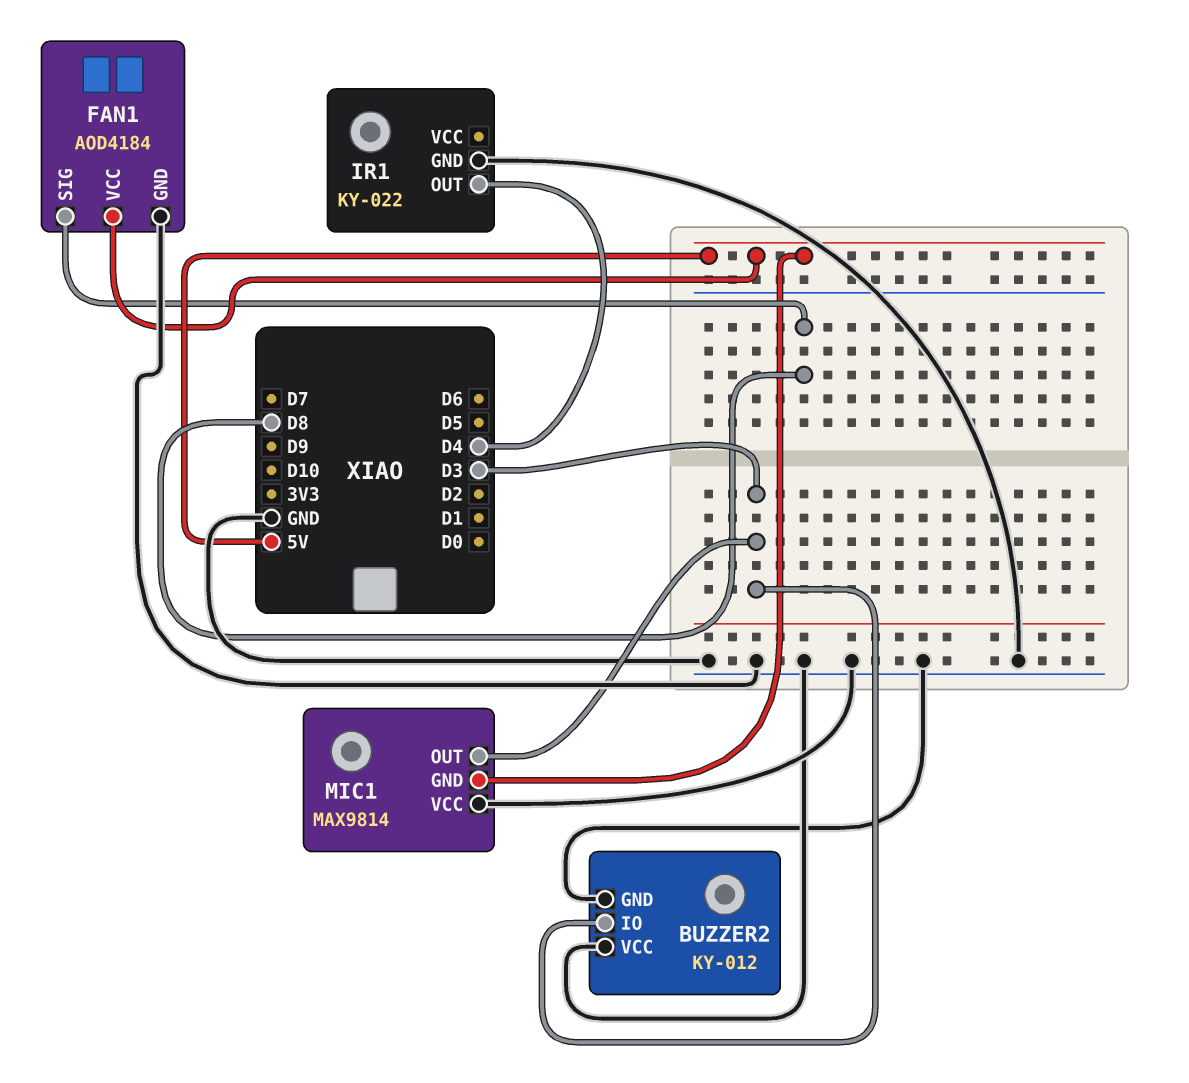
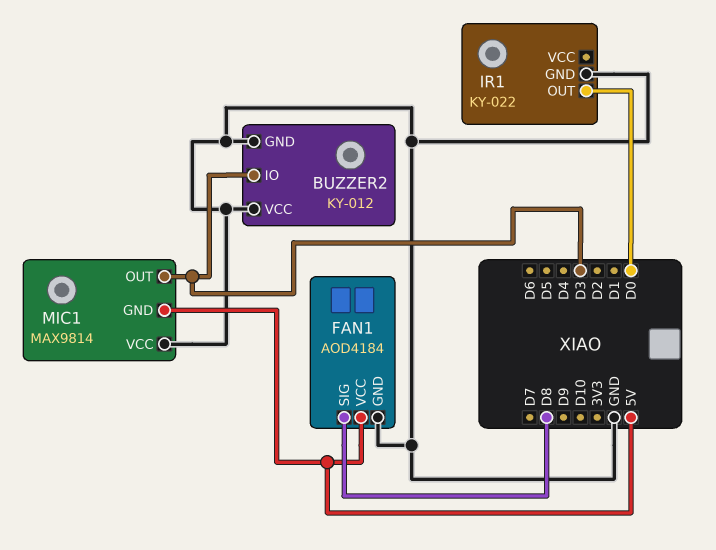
IR1 pin OUT: D4 -> D0

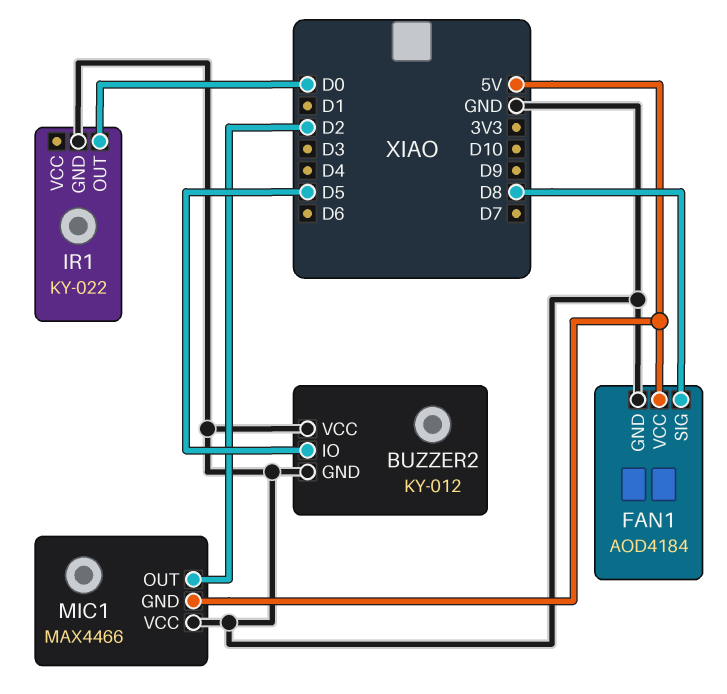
BUZZER2 pin IO: D3 -> D5
MIC1: MAX9814 -> MAX4466
MIC1 pin OUT: D3 -> D2

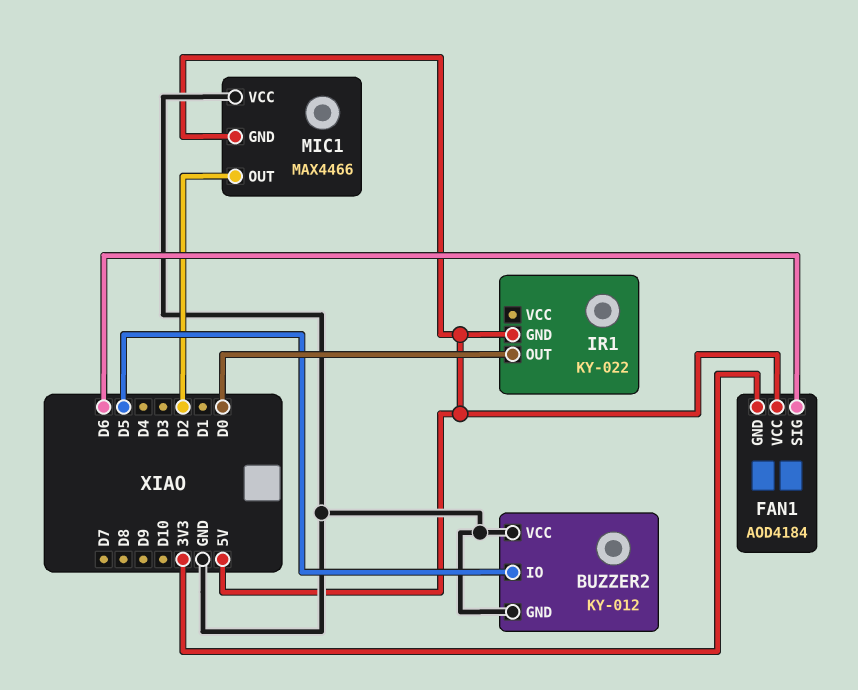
FAN1 pin GND: GND -> 3V3
FAN1 pin SIG: D8 -> D6
IR1 pin GND: GND -> 5V

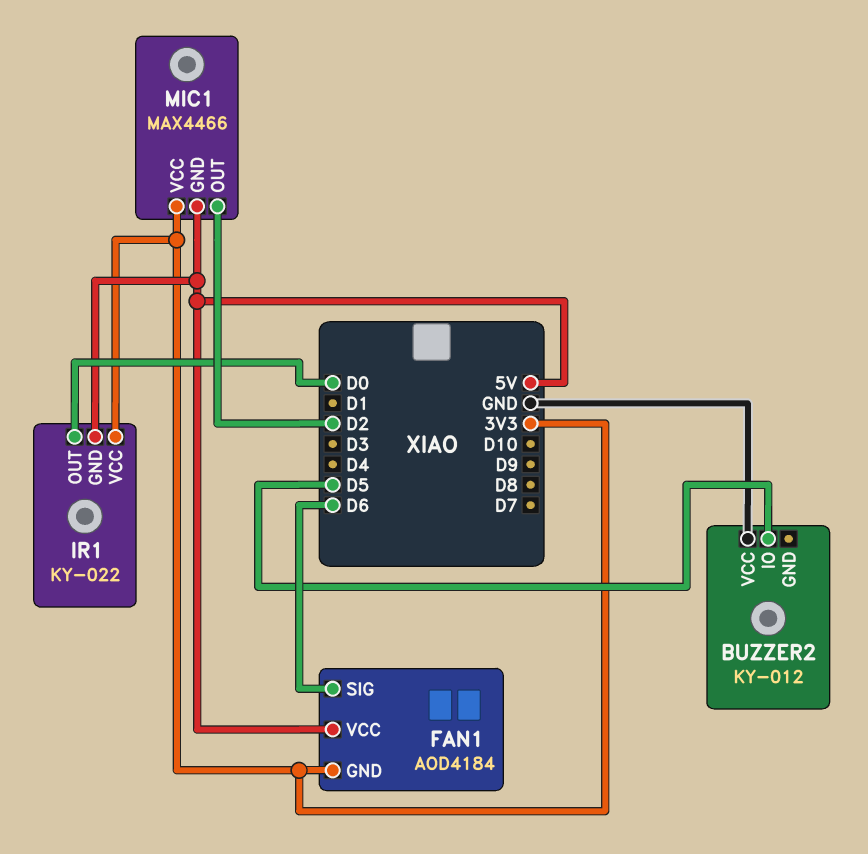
BUZZER2 pin GND: GND -> none
IR1 pin VCC: none -> 3V3
MIC1 pin VCC: GND -> 3V3

